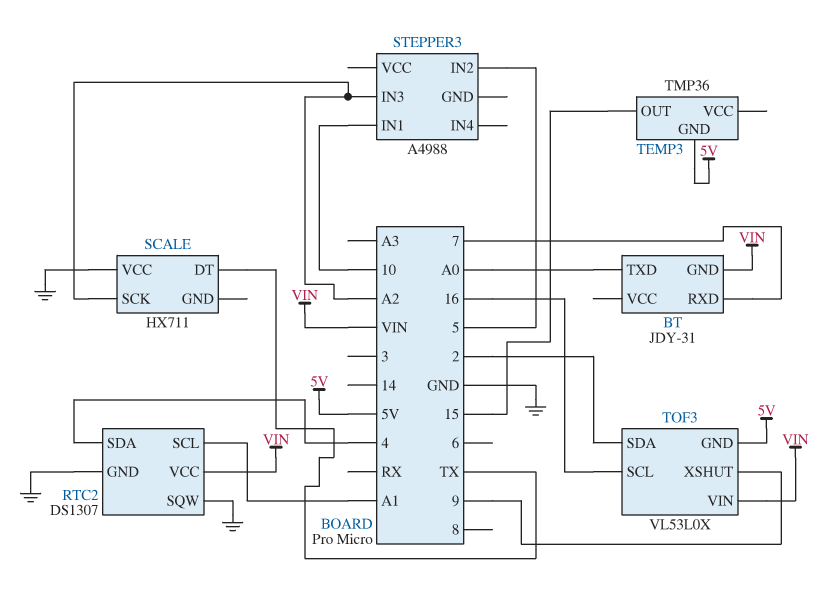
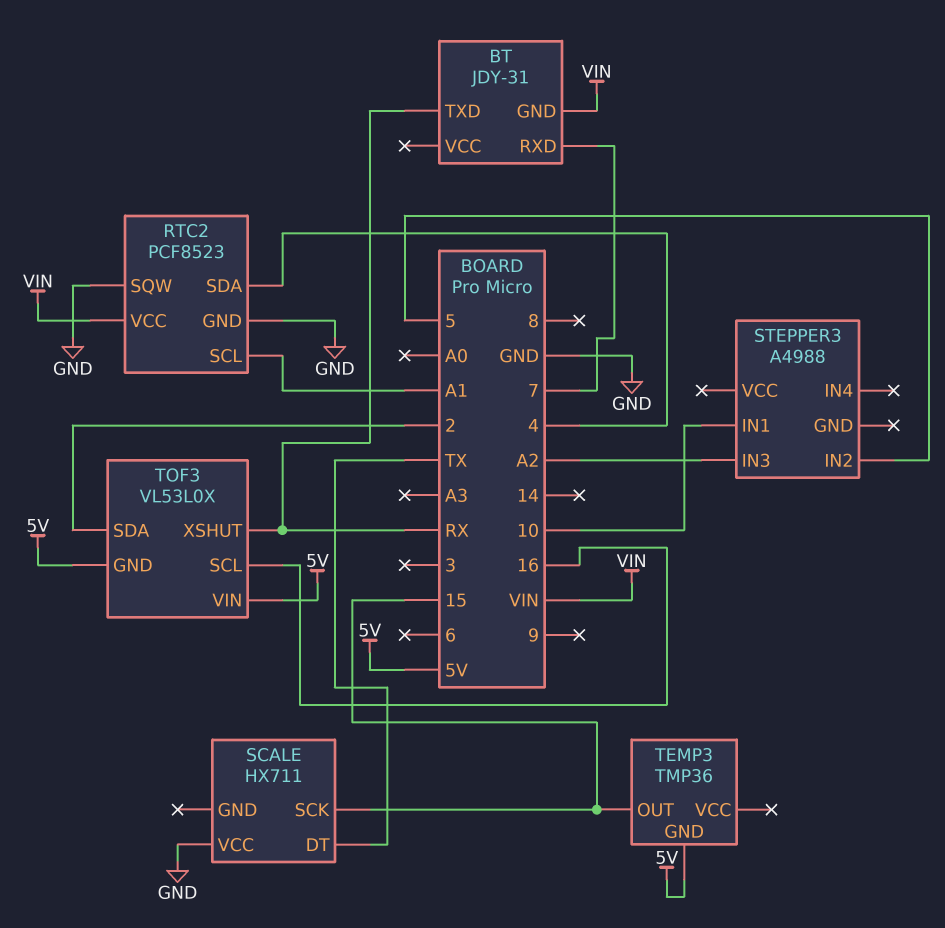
BT pin TXD: A0 -> RX
RTC2: DS1307 -> PCF8523
SCALE pin SCK: A2 -> 15
TOF3 pin VIN: VIN -> 5V
TOF3 pin XSHUT: 9 -> RX

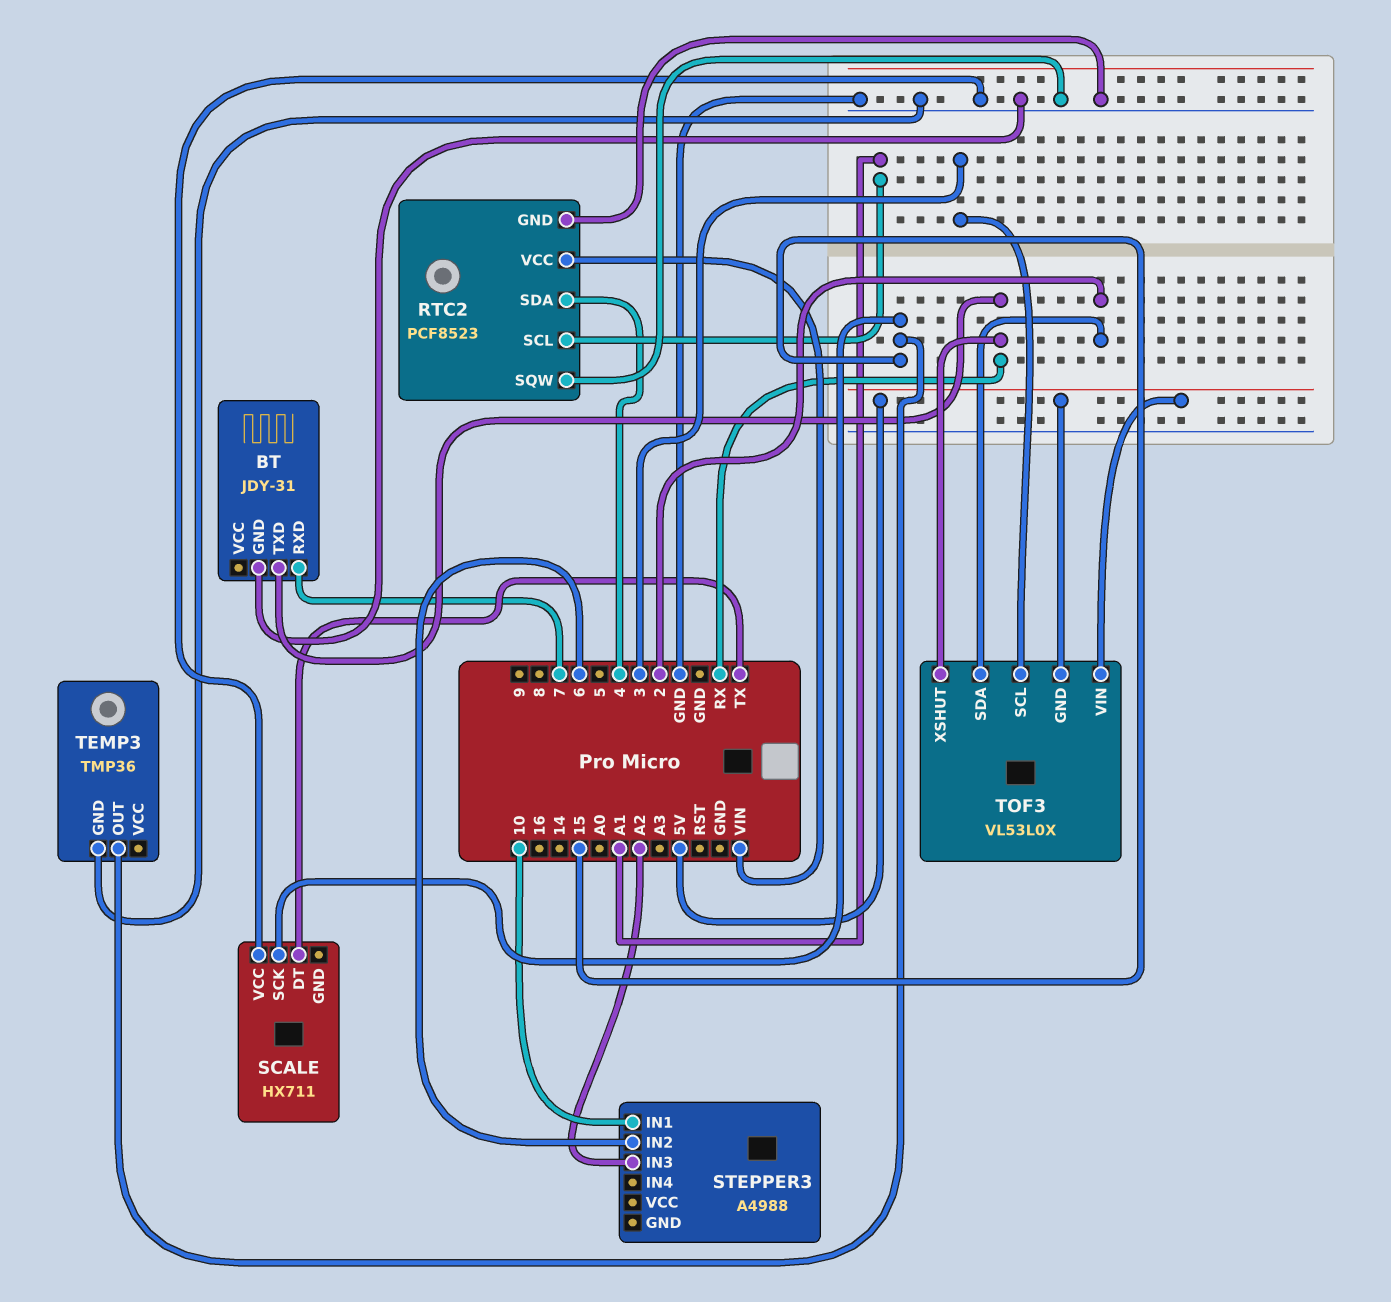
BT pin GND: VIN -> GND
STEPPER3 pin IN2: 5 -> 6
TEMP3 pin GND: 5V -> GND
TOF3 pin SCL: 16 -> 3

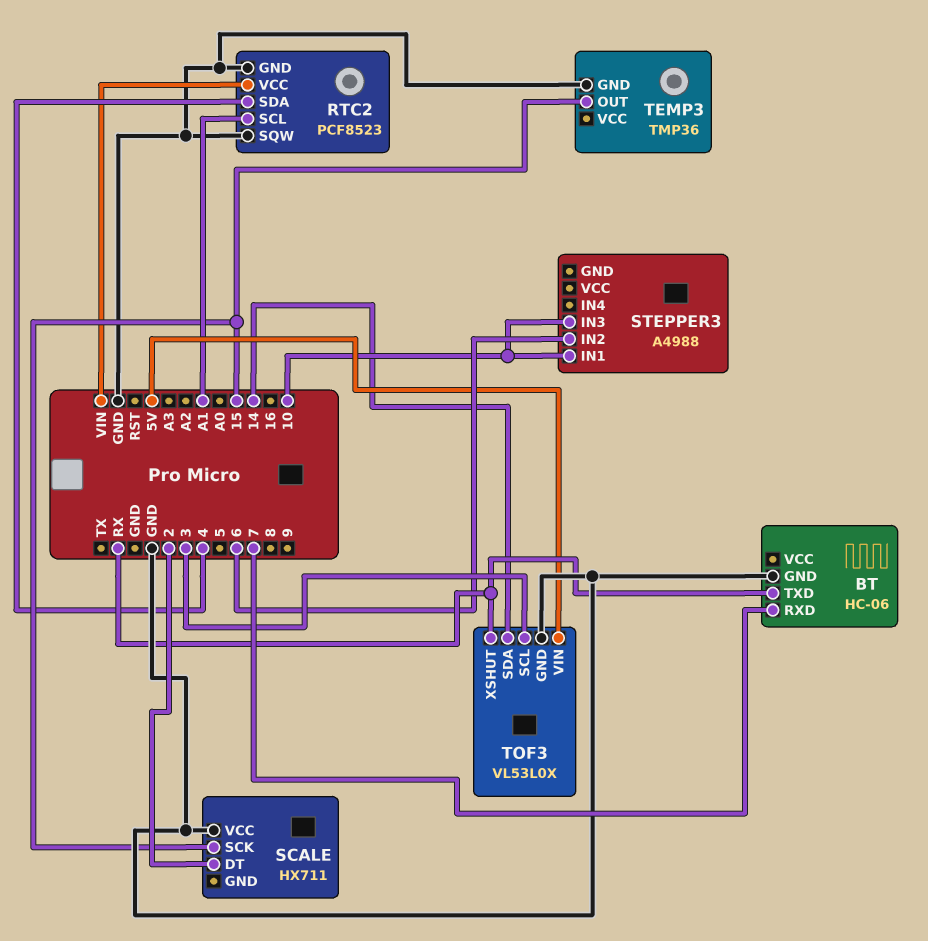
BT: JDY-31 -> HC-06
SCALE pin DT: TX -> 2
STEPPER3 pin IN3: A2 -> 10
TOF3 pin GND: 5V -> GND
TOF3 pin SDA: 2 -> 14

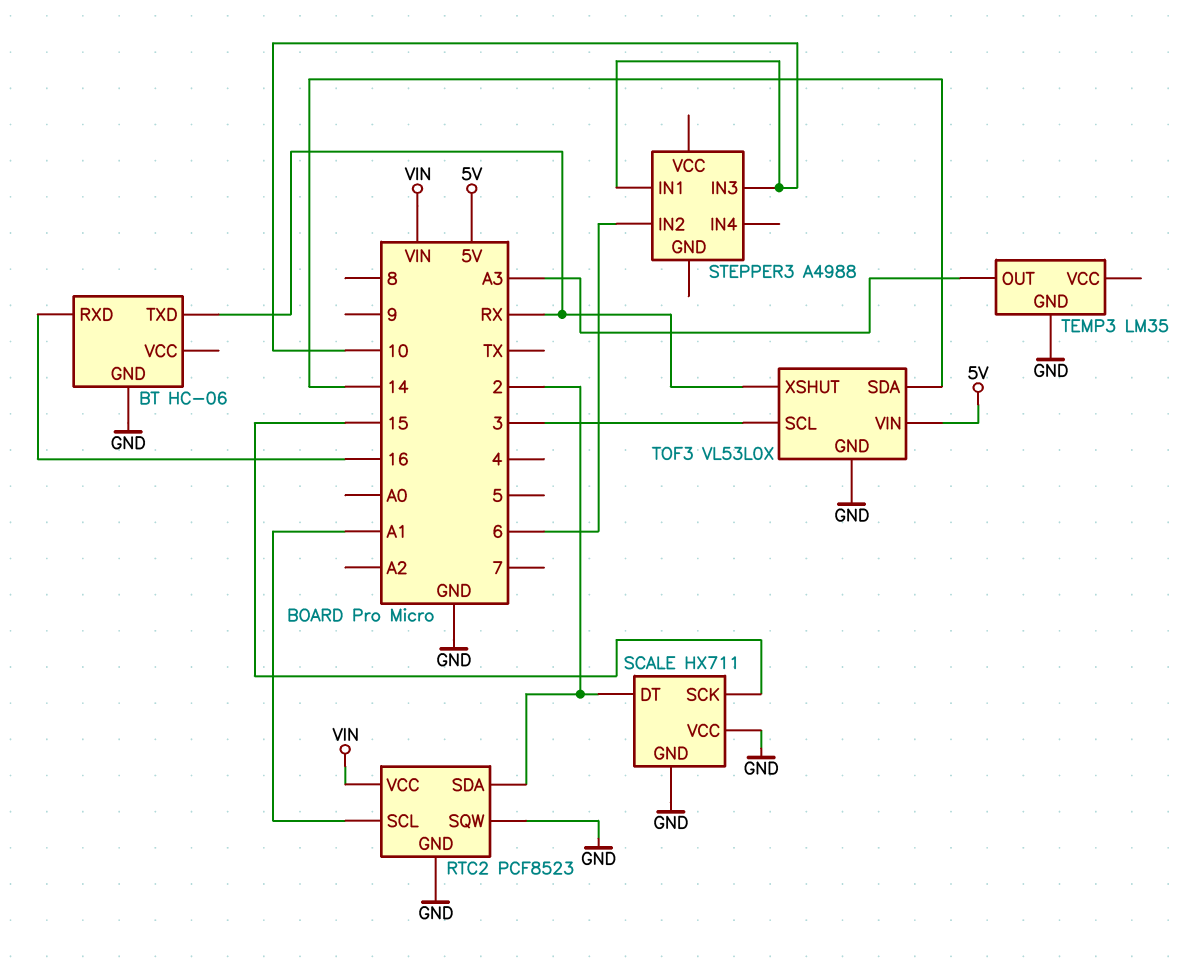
BT pin RXD: 7 -> 16
RTC2 pin SDA: 4 -> 2
SCALE pin GND: none -> GND
TEMP3: TMP36 -> LM35
TEMP3 pin OUT: 15 -> A3

